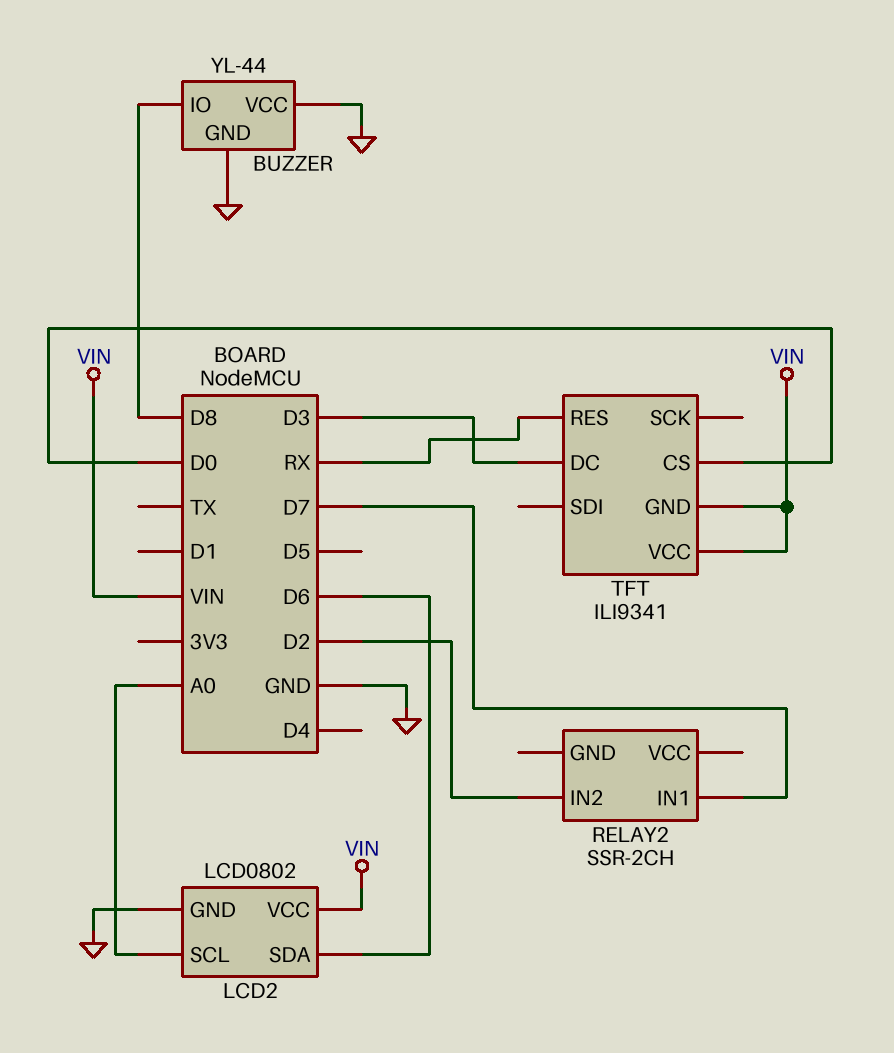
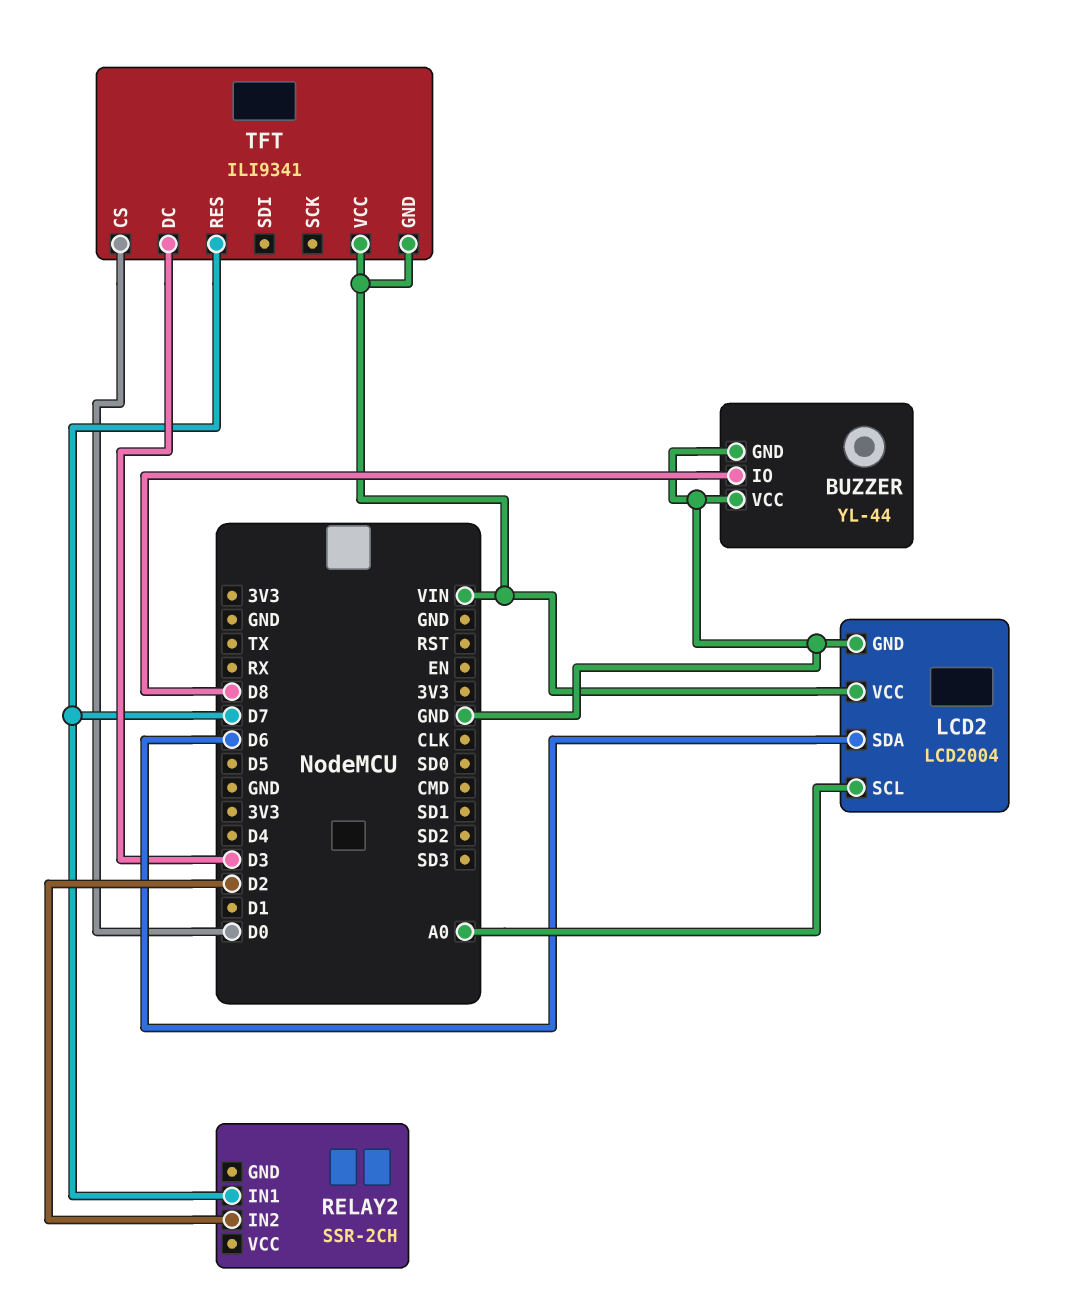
LCD2: LCD0802 -> LCD2004
TFT pin RES: RX -> D7

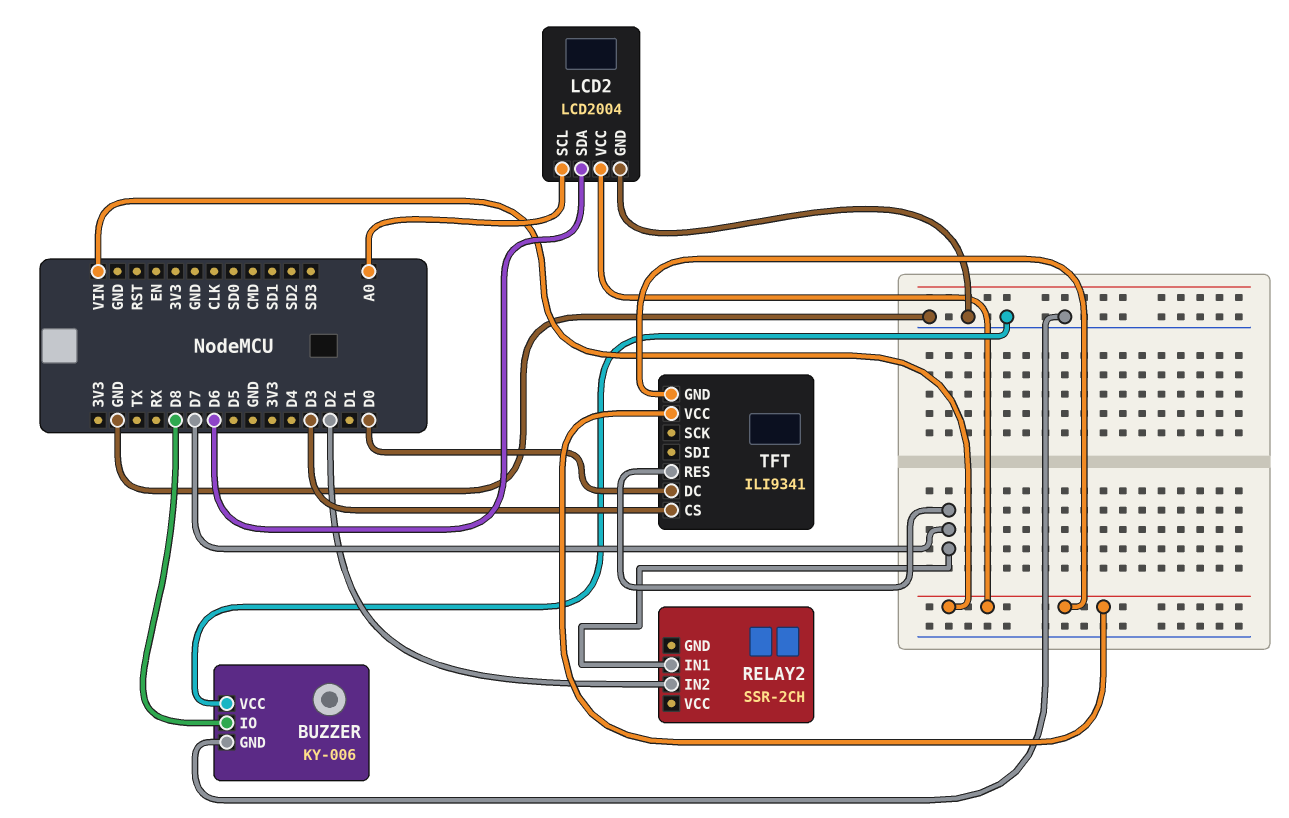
BUZZER: YL-44 -> KY-006
TFT pin CS: D0 -> D3
TFT pin DC: D3 -> D0

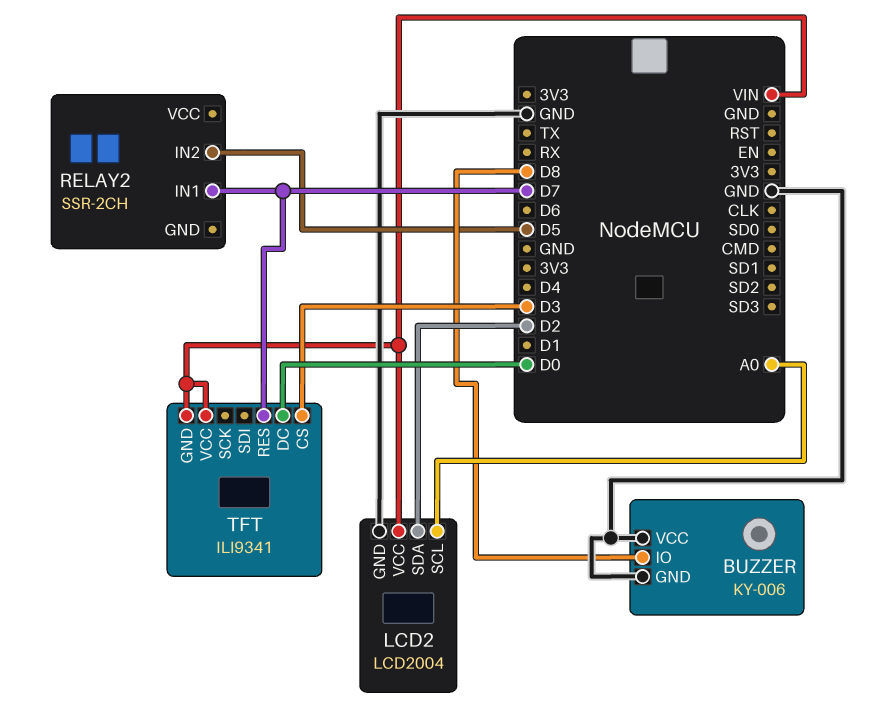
LCD2 pin SDA: D6 -> D2
RELAY2 pin IN2: D2 -> D5

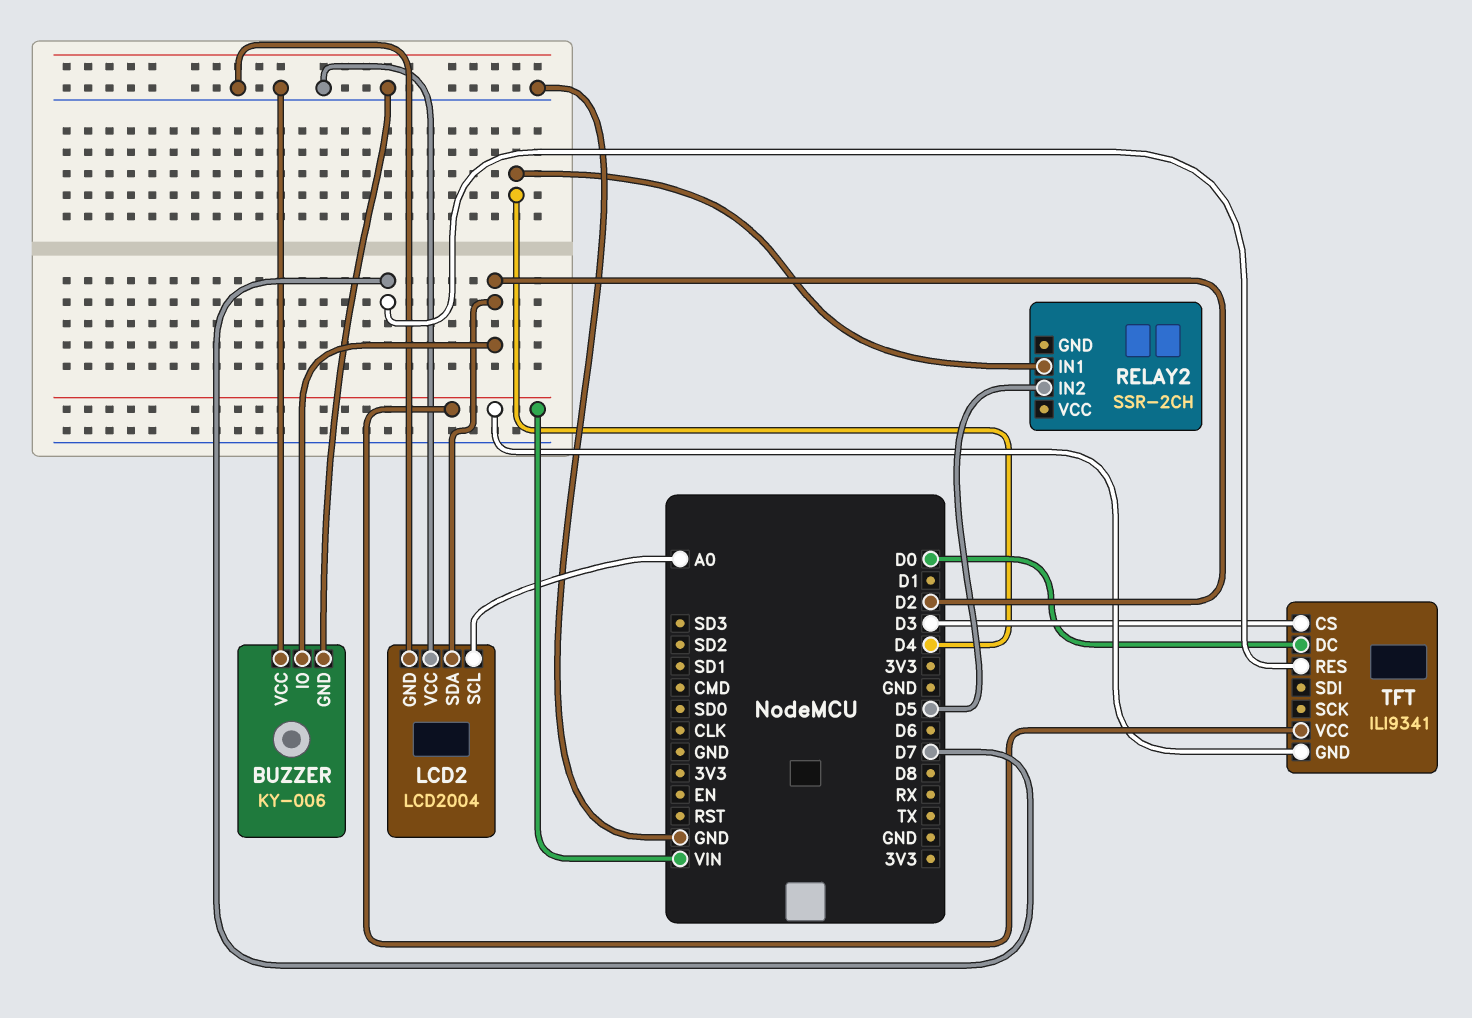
BUZZER pin IO: D8 -> D2
LCD2 pin VCC: VIN -> GND
RELAY2 pin IN1: D7 -> D4

